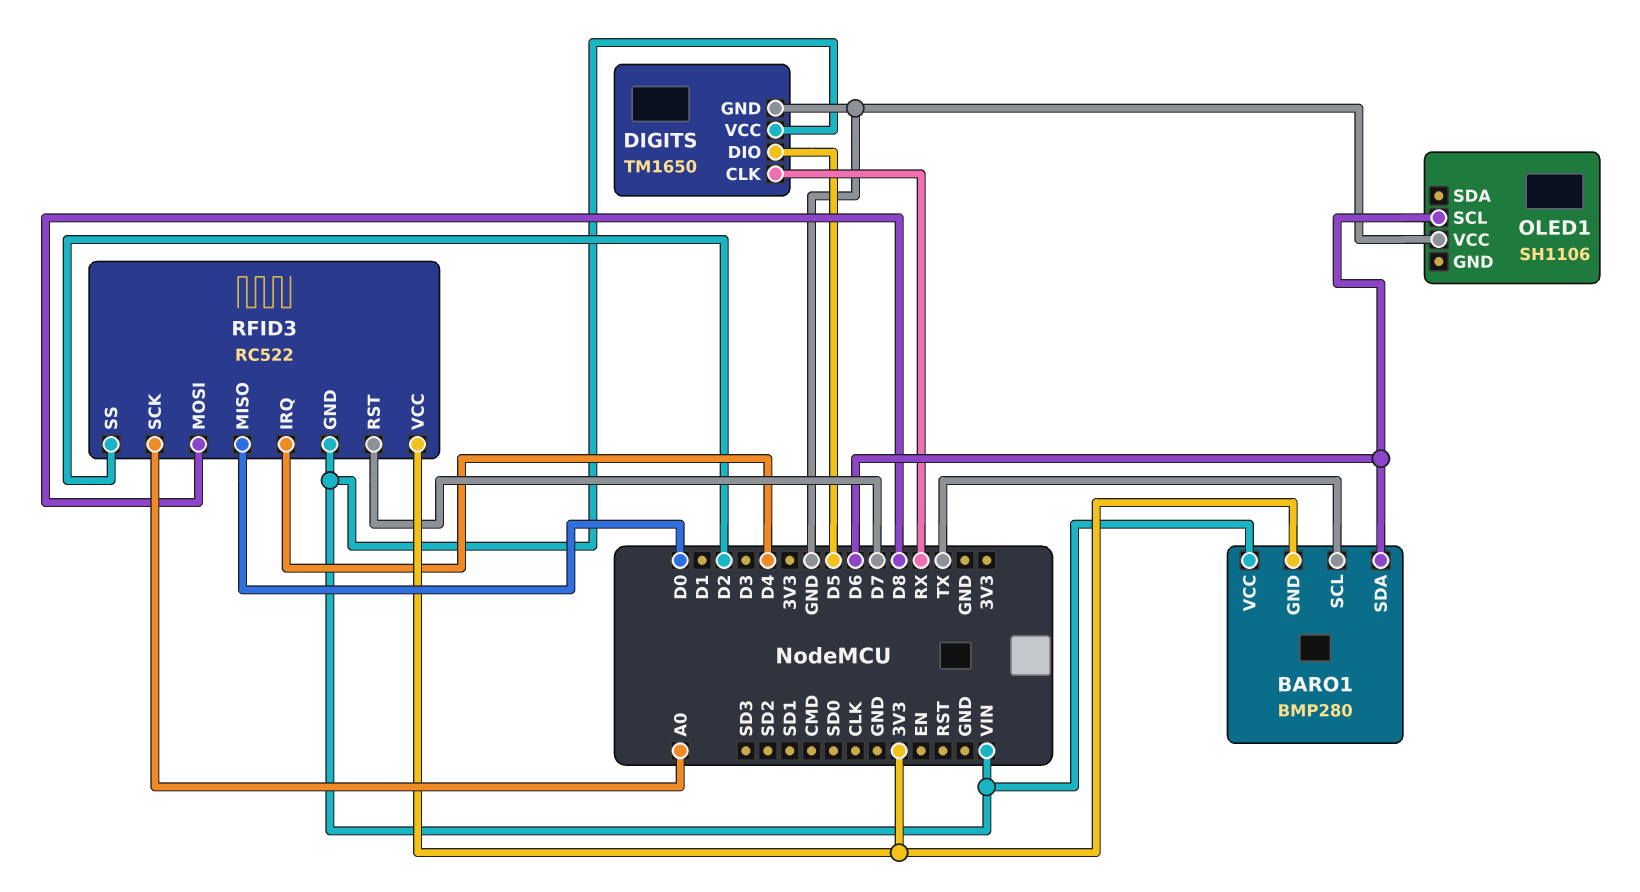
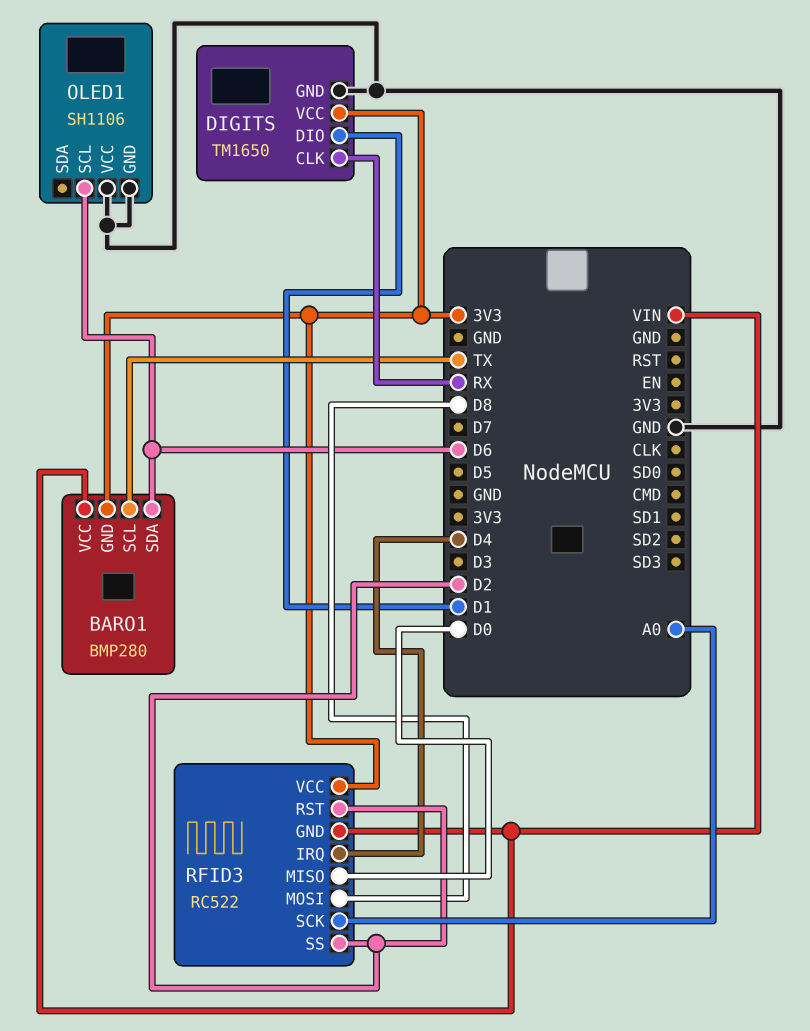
DIGITS pin DIO: D5 -> D1
DIGITS pin VCC: VIN -> 3V3
OLED1 pin GND: none -> GND
RFID3 pin RST: D7 -> D2

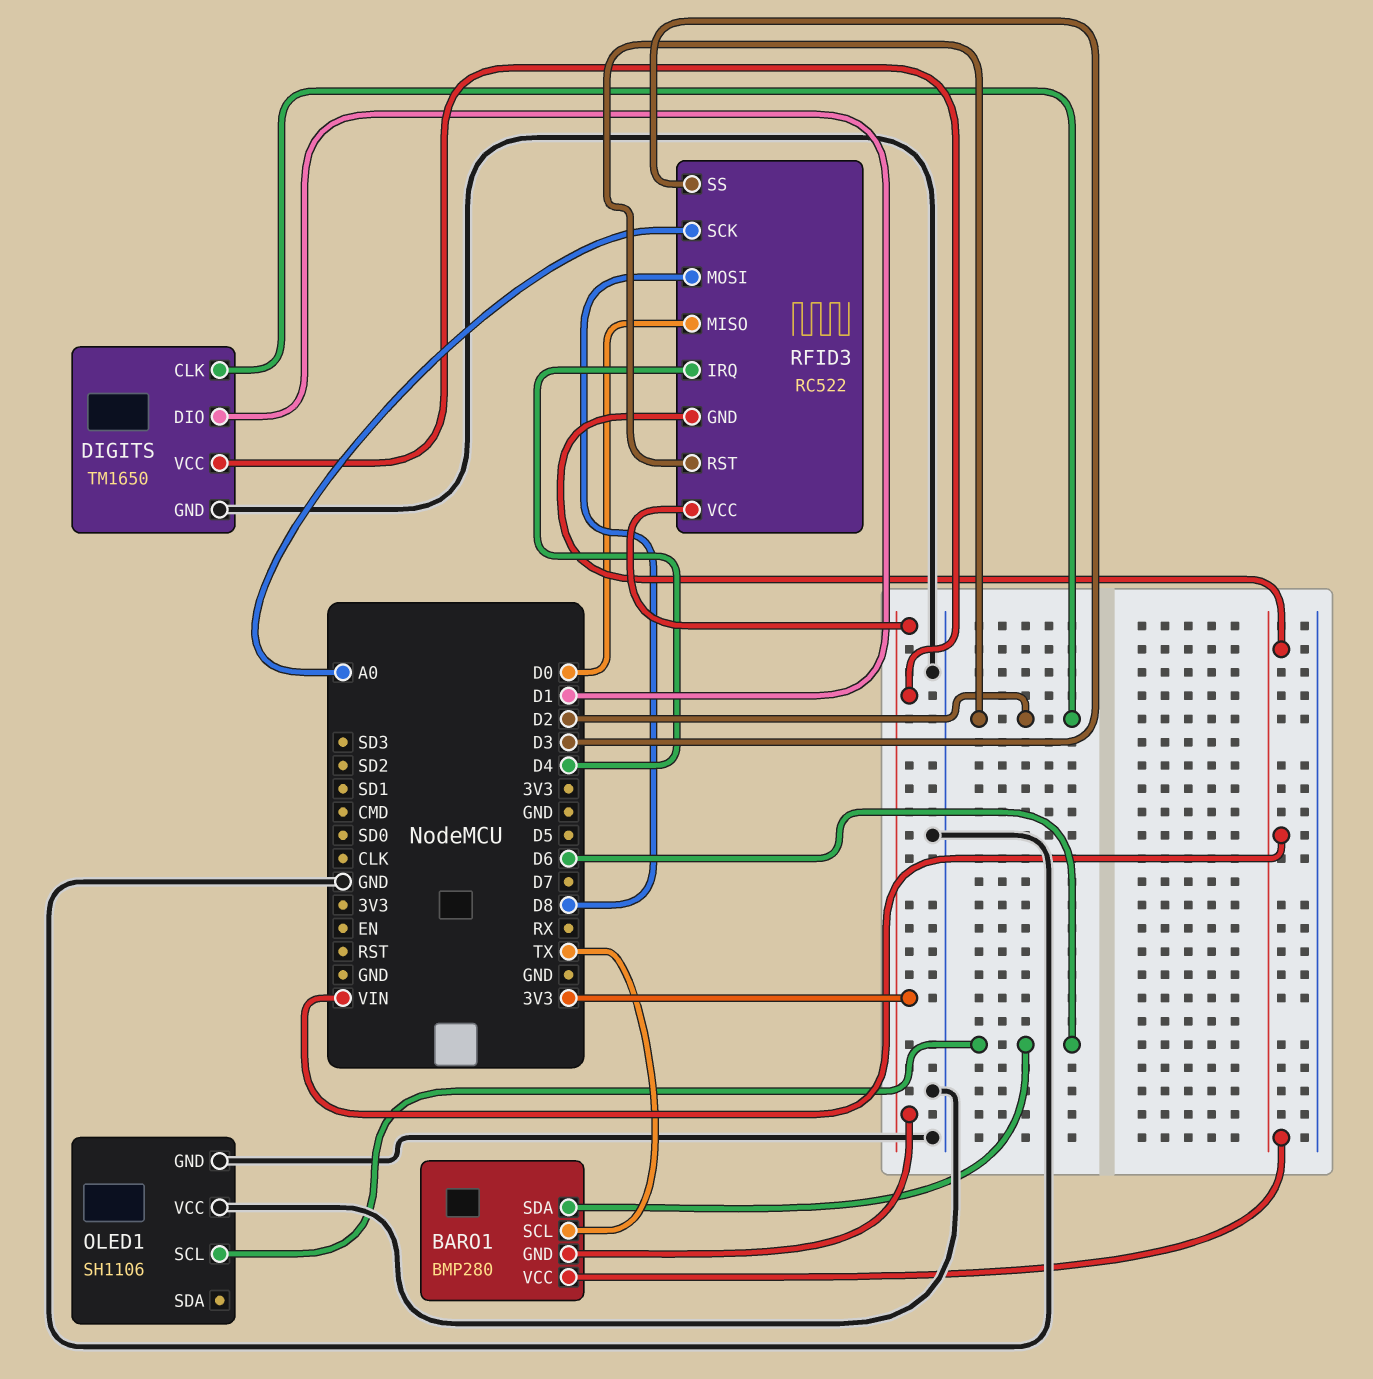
DIGITS pin CLK: RX -> D2
RFID3 pin SS: D2 -> D3

